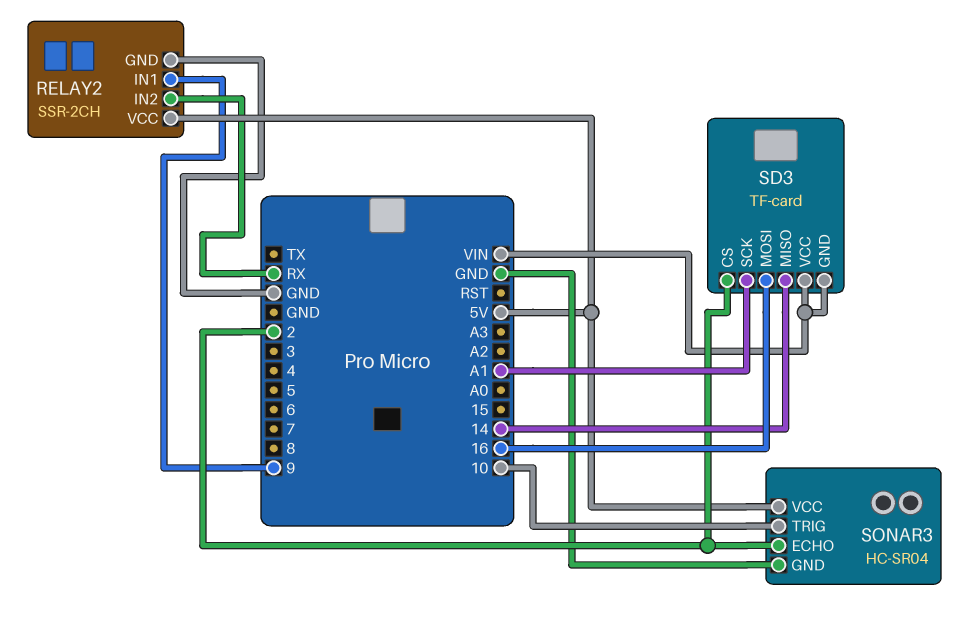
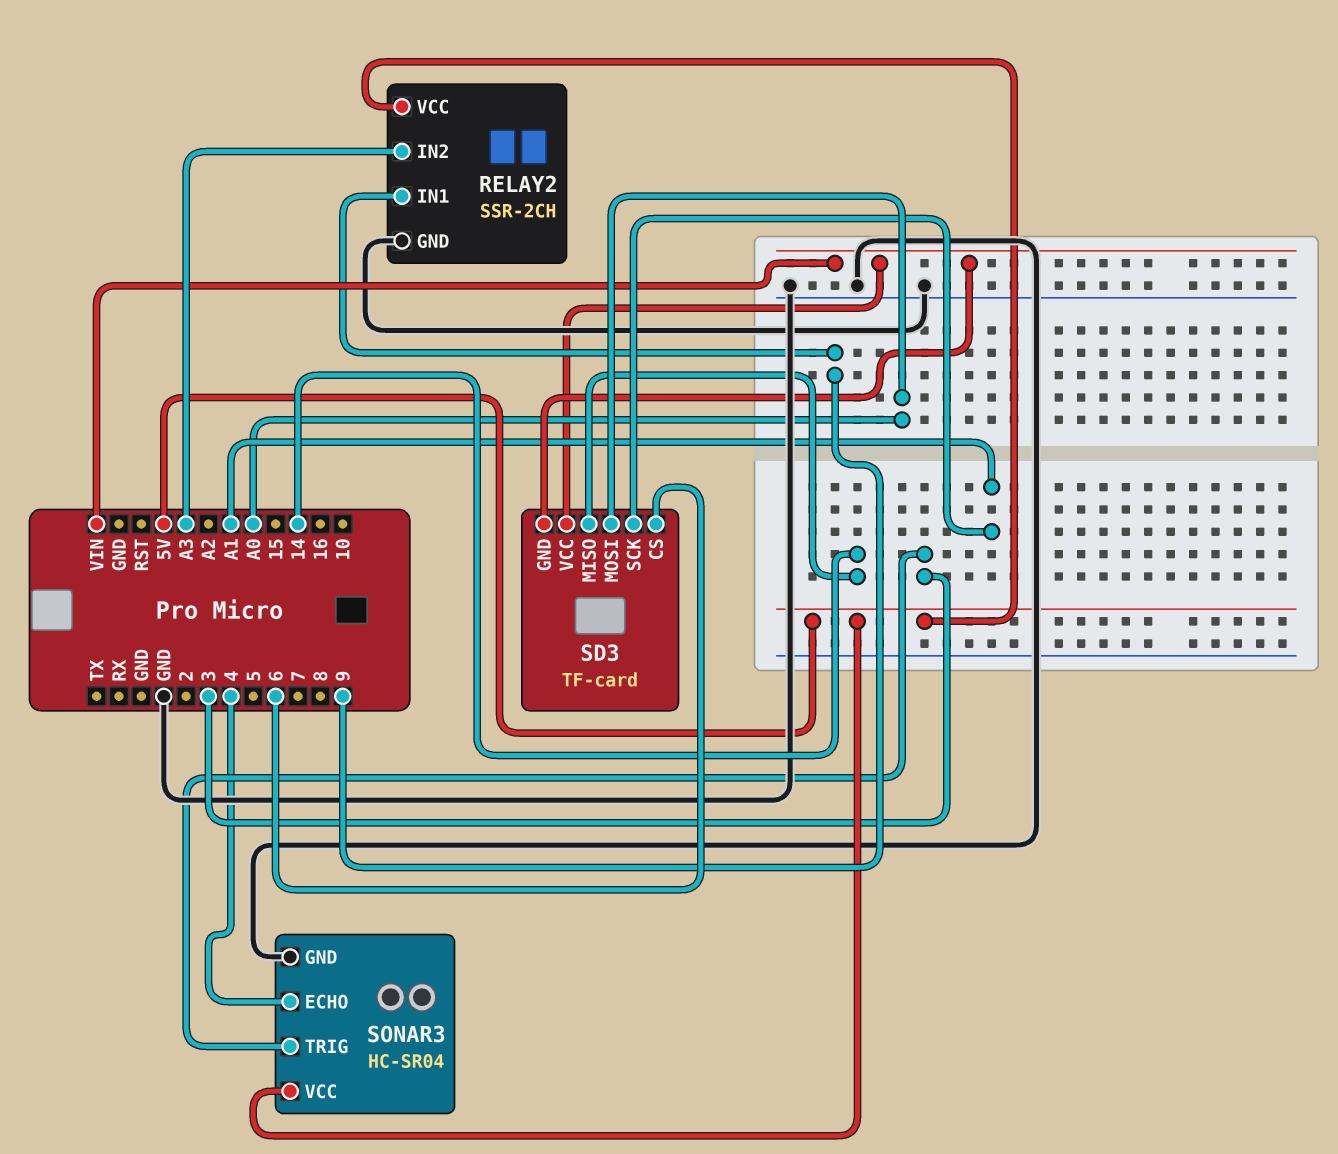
RELAY2 pin IN2: RX -> A3
SD3 pin CS: 2 -> 6
SD3 pin MOSI: 16 -> A0
SONAR3 pin ECHO: 2 -> 4
SONAR3 pin TRIG: 10 -> 3

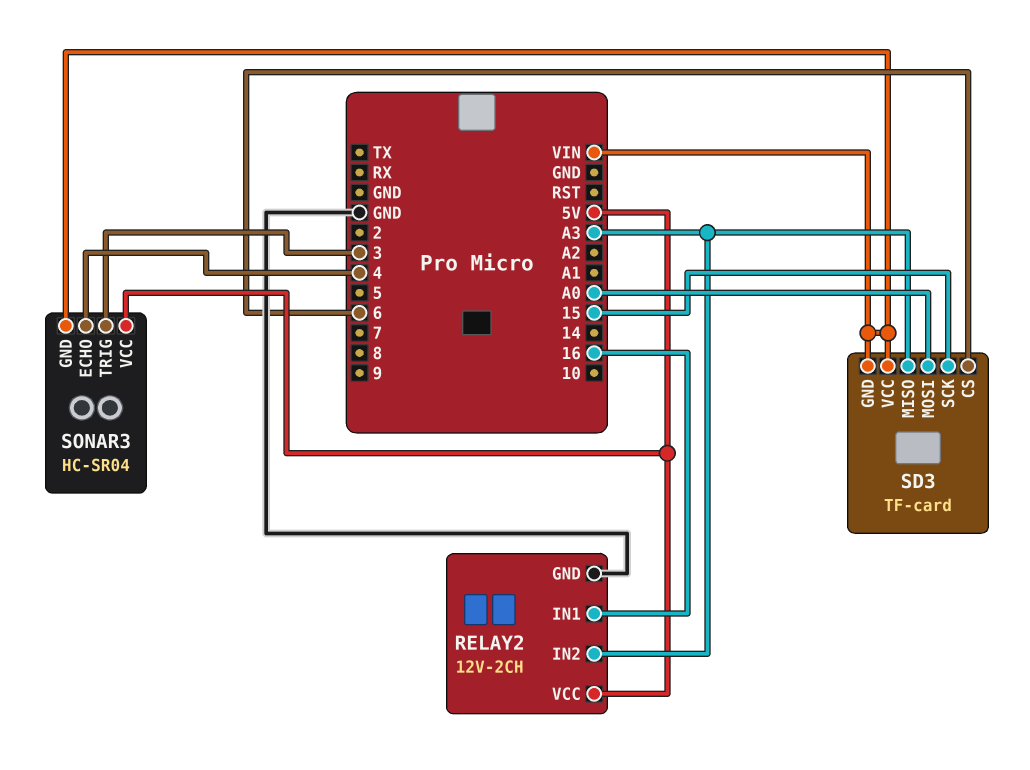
RELAY2: SSR-2CH -> 12V-2CH
RELAY2 pin IN1: 9 -> 16
SD3 pin MISO: 14 -> A3
SD3 pin SCK: A1 -> 15
SONAR3 pin GND: GND -> VIN

